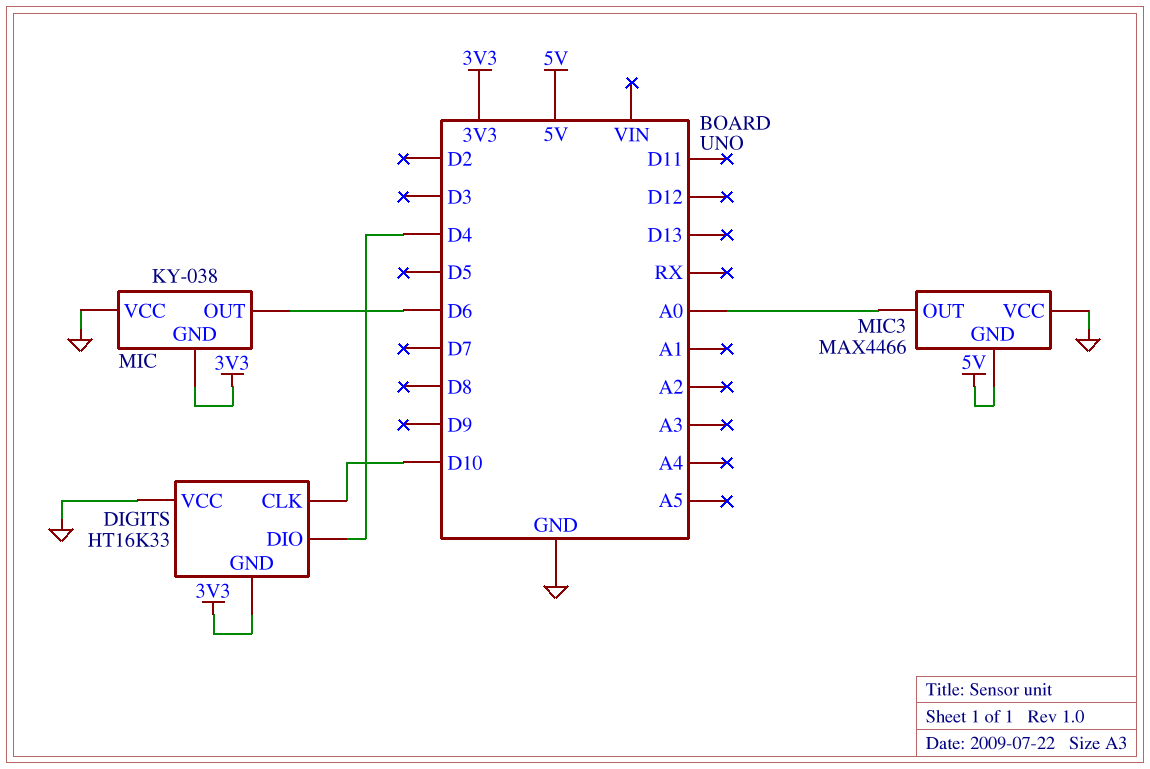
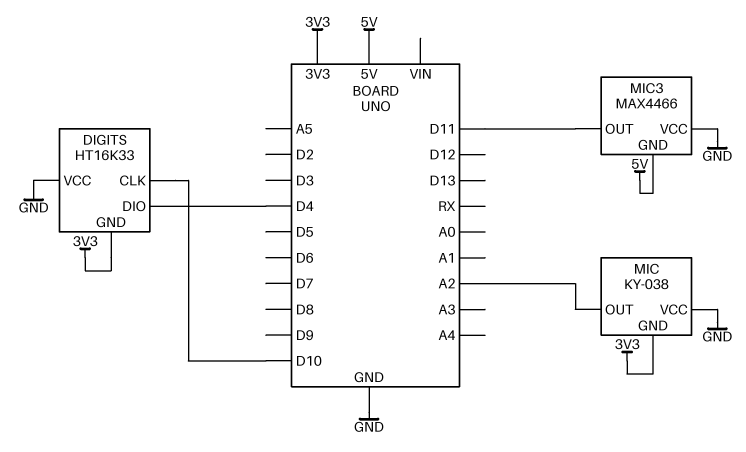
MIC pin OUT: D6 -> A2
MIC3 pin OUT: A0 -> D11

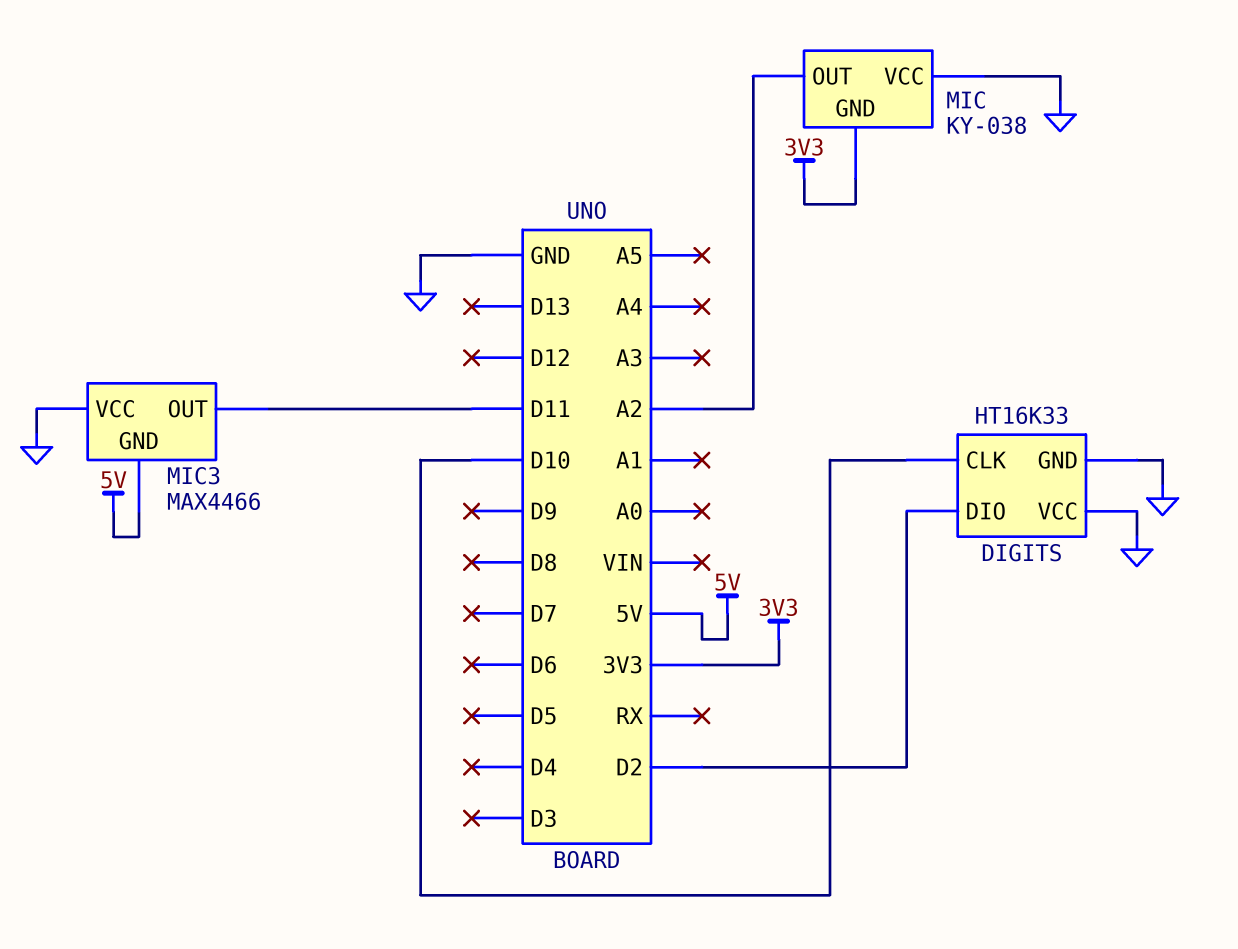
DIGITS pin DIO: D4 -> D2
DIGITS pin GND: 3V3 -> GND

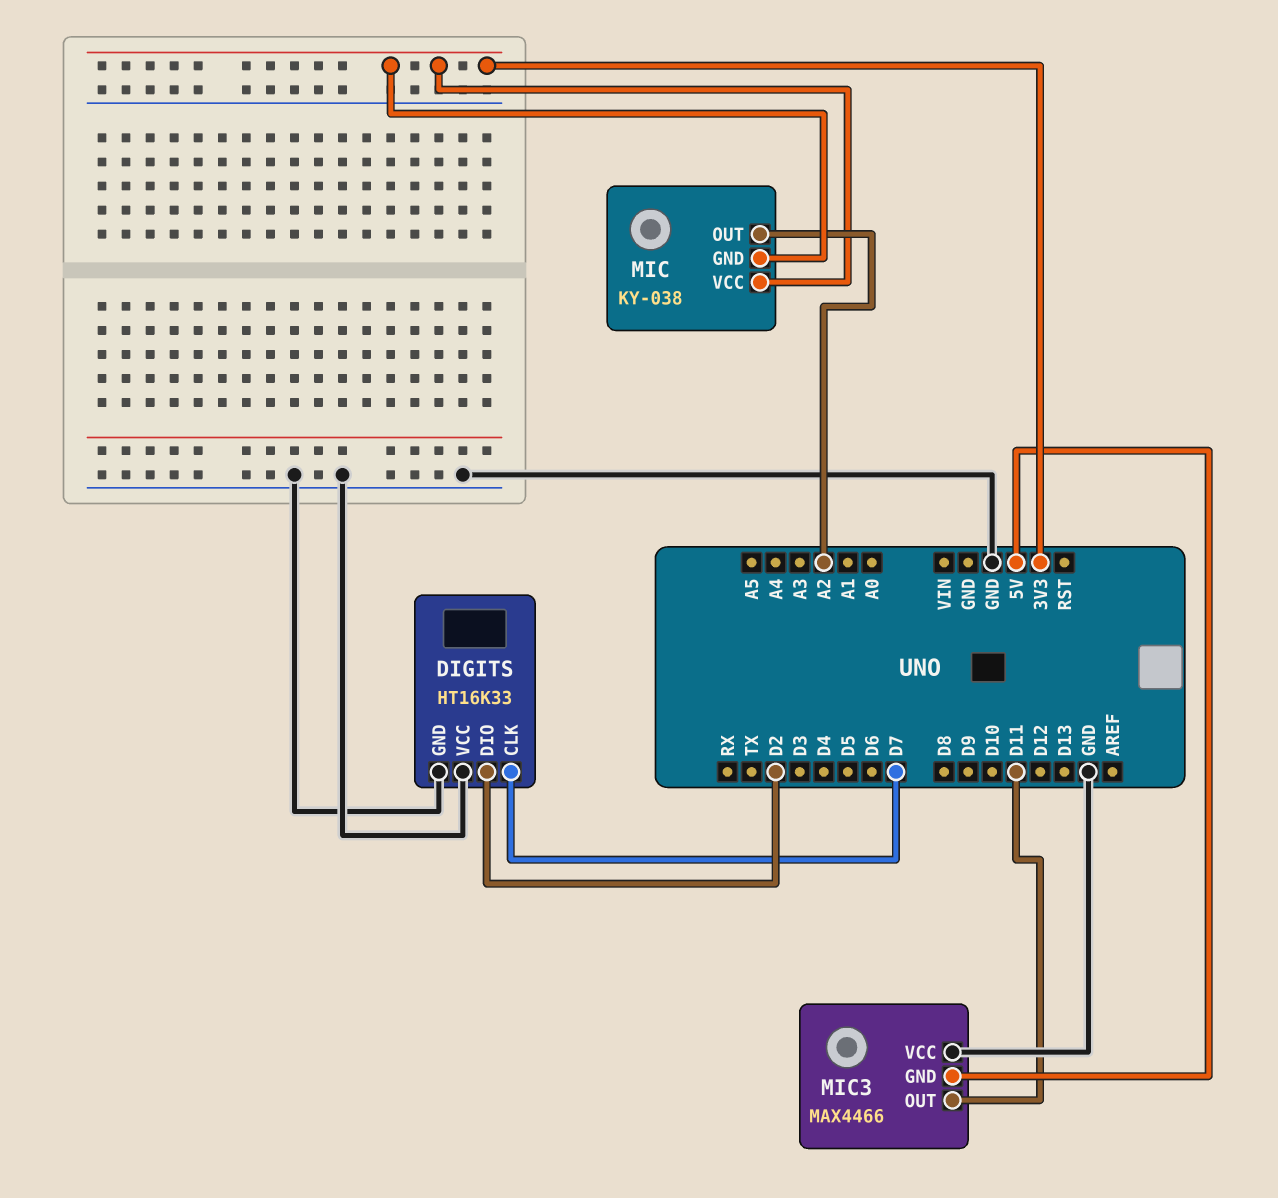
DIGITS pin CLK: D10 -> D7
MIC pin VCC: GND -> 3V3

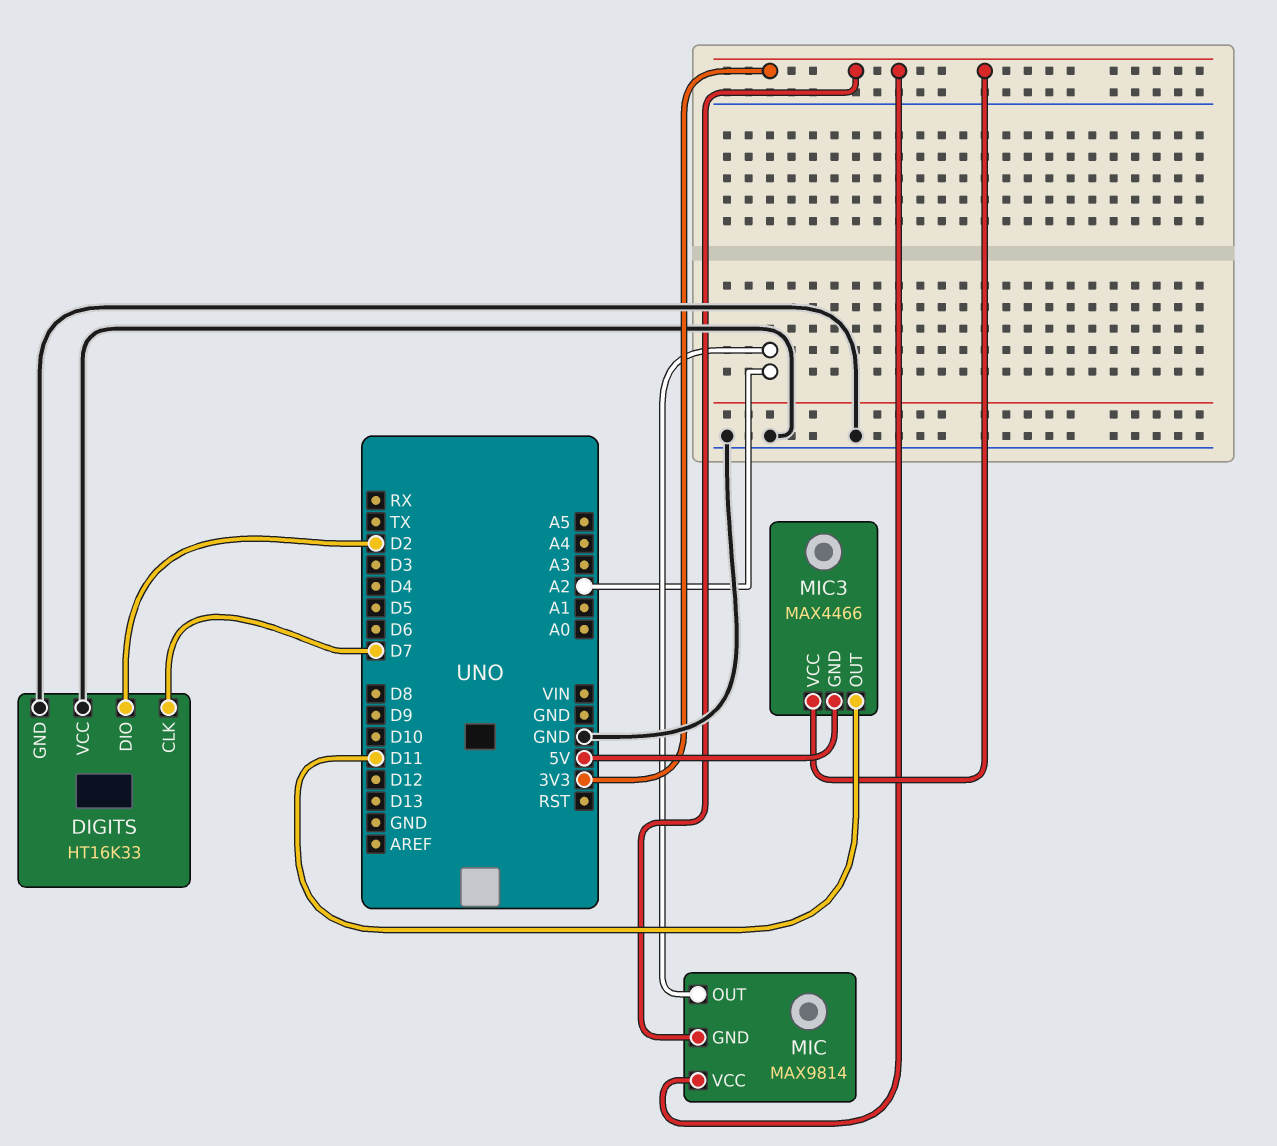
MIC: KY-038 -> MAX9814
MIC3 pin VCC: GND -> 3V3

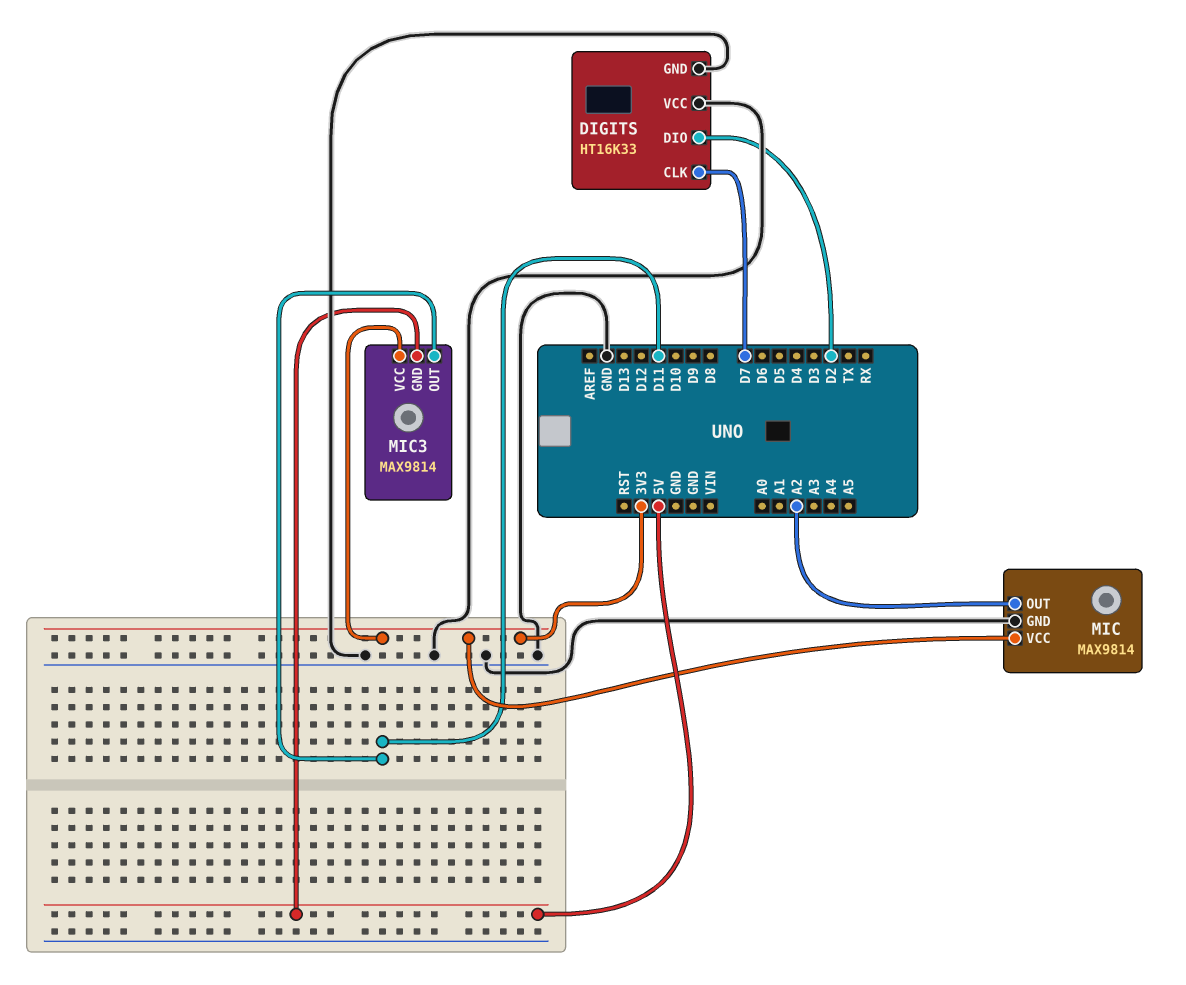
MIC pin GND: 3V3 -> GND
MIC3: MAX4466 -> MAX9814

